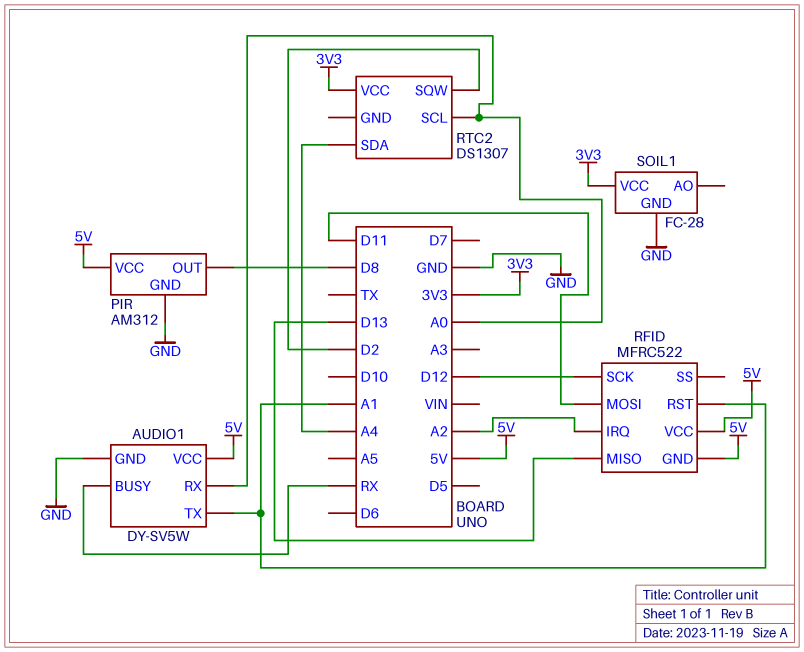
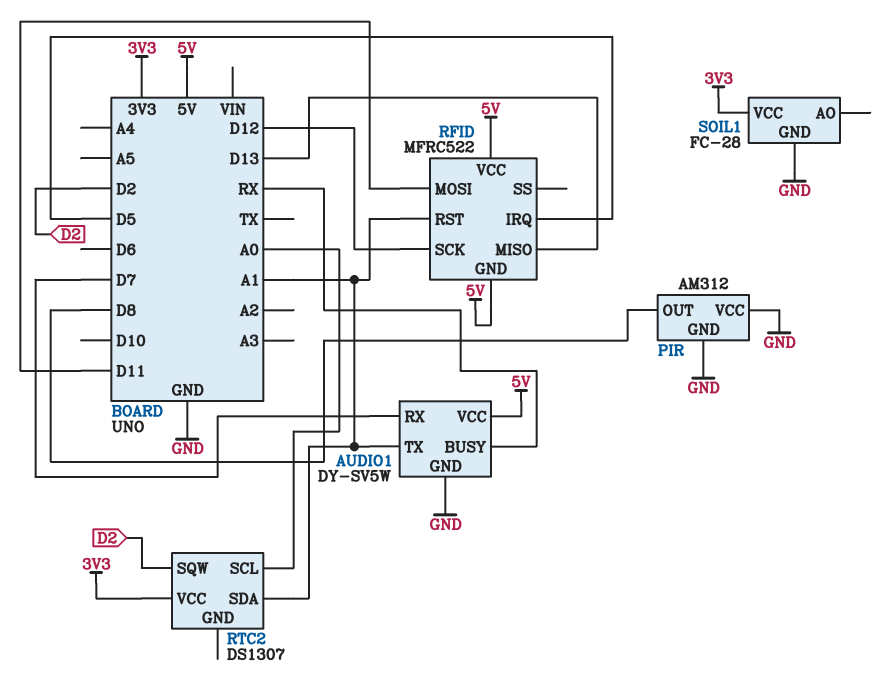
AUDIO1 pin RX: A0 -> D7
PIR pin VCC: 5V -> GND
RFID pin IRQ: A2 -> D5
RTC2 pin SDA: A4 -> A1

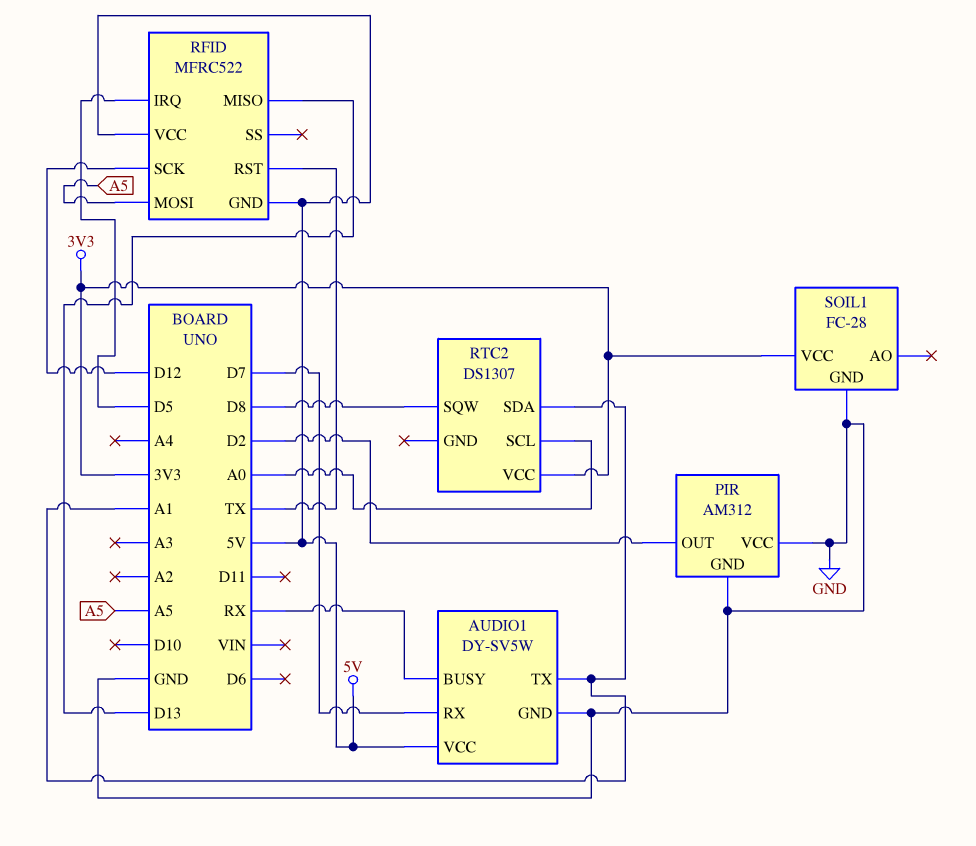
PIR pin OUT: D8 -> D2
RFID pin MOSI: D11 -> A5
RFID pin RST: A1 -> TX
RTC2 pin SQW: D2 -> D8

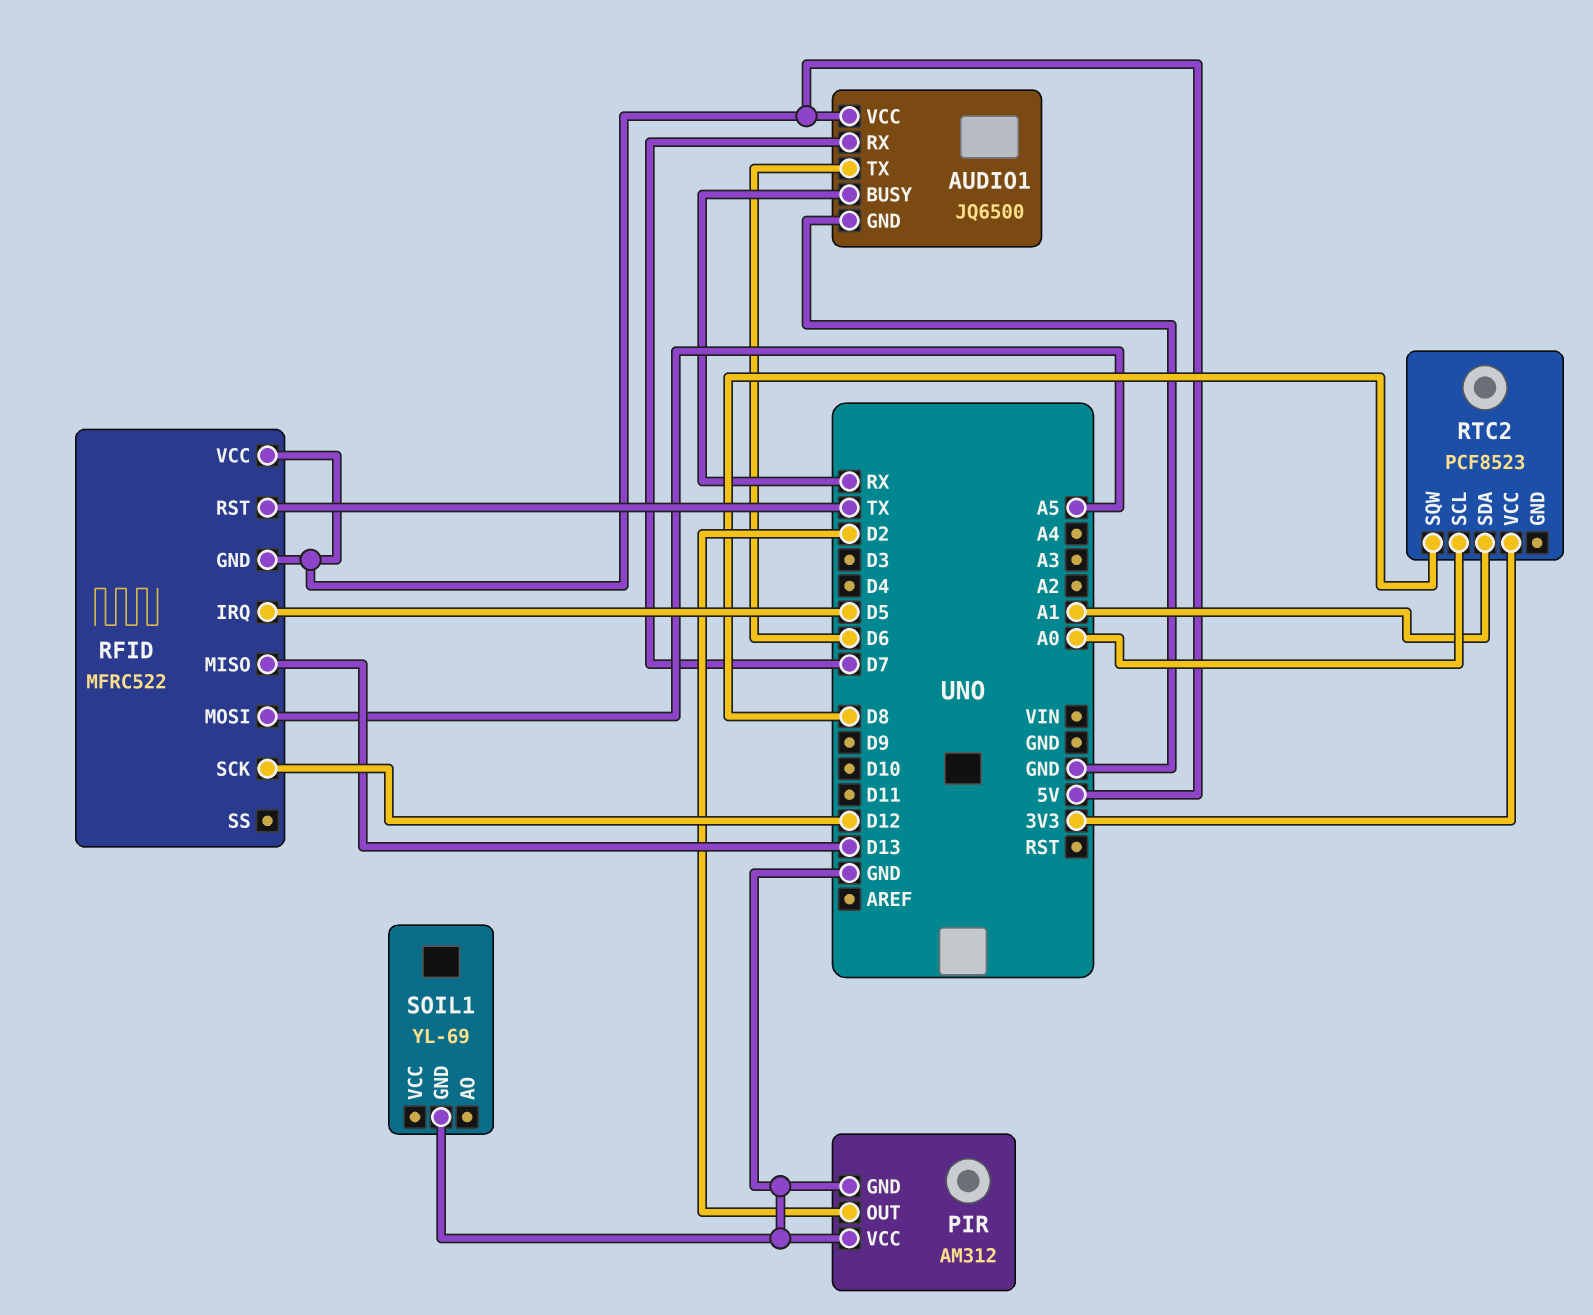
AUDIO1: DY-SV5W -> JQ6500
AUDIO1 pin TX: A1 -> D6
RTC2: DS1307 -> PCF8523
SOIL1: FC-28 -> YL-69
SOIL1 pin VCC: 3V3 -> none

